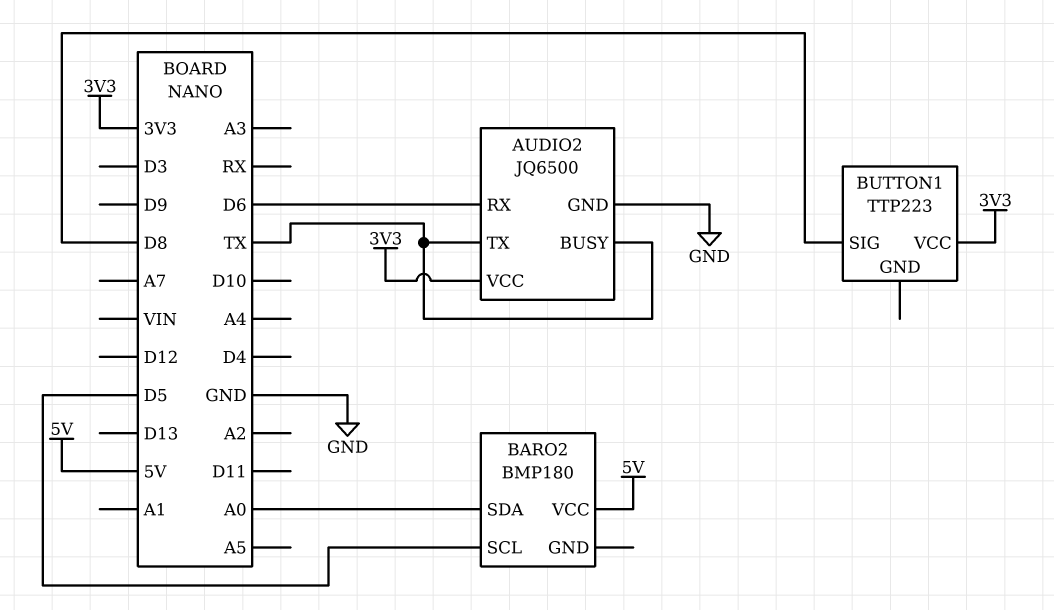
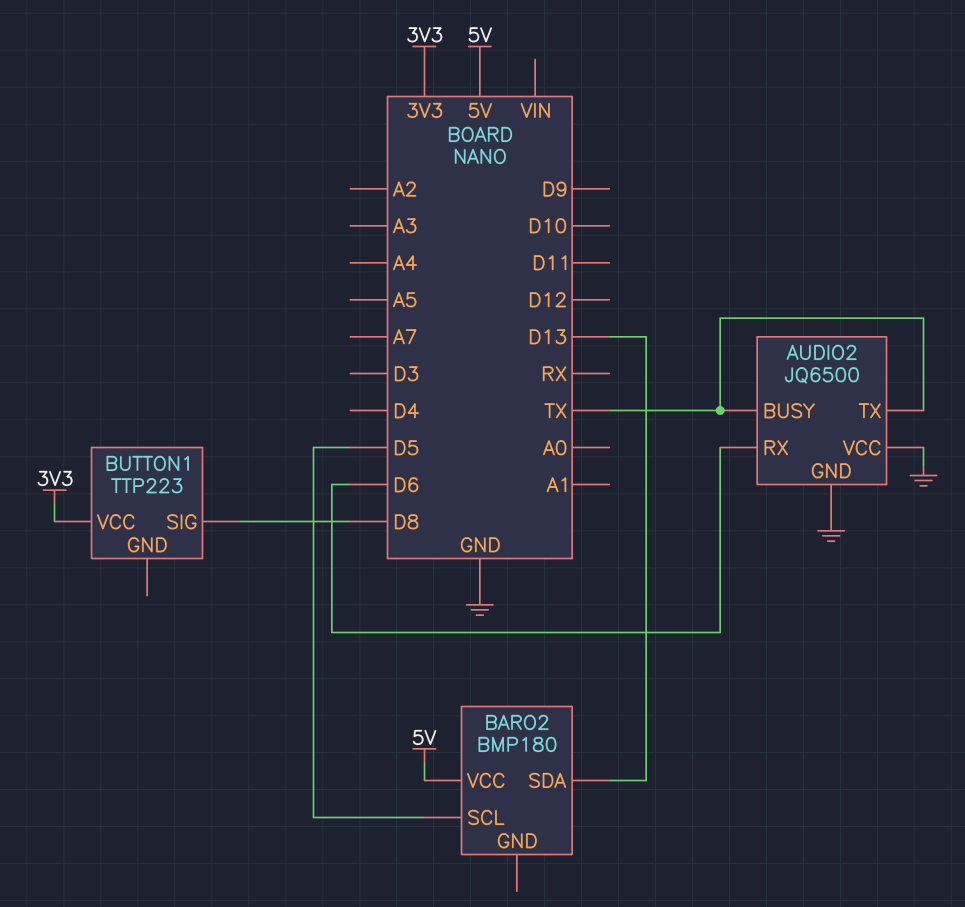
AUDIO2 pin VCC: 3V3 -> GND
BARO2 pin SDA: A0 -> D13

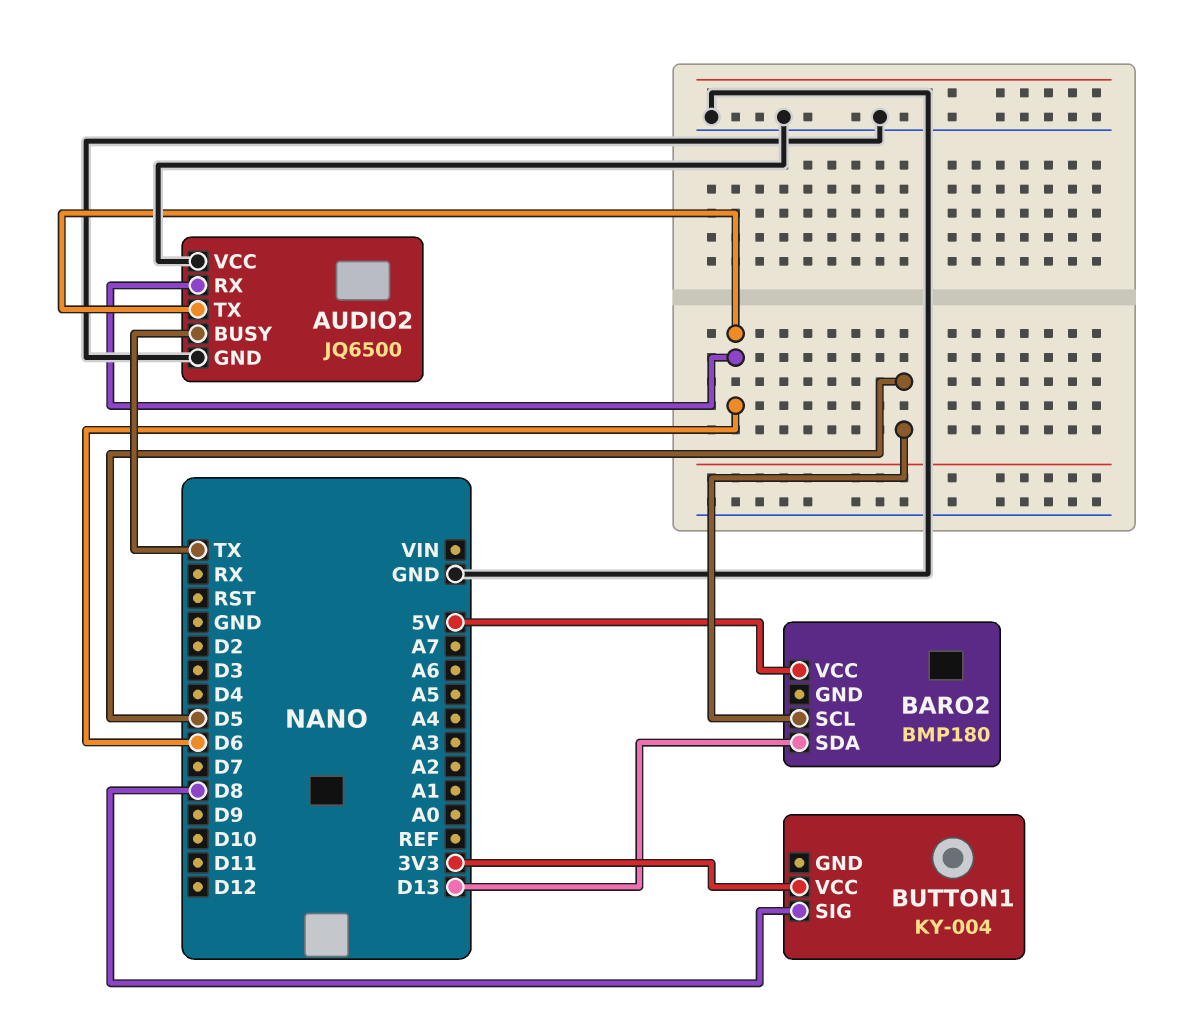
AUDIO2 pin TX: TX -> D6
BUTTON1: TTP223 -> KY-004

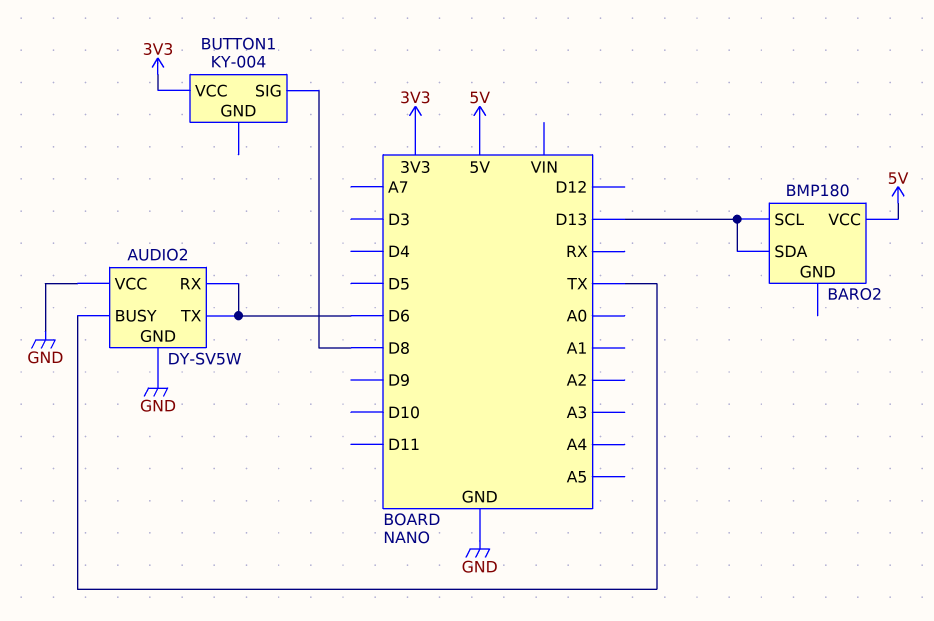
AUDIO2: JQ6500 -> DY-SV5W
BARO2 pin SCL: D5 -> D13

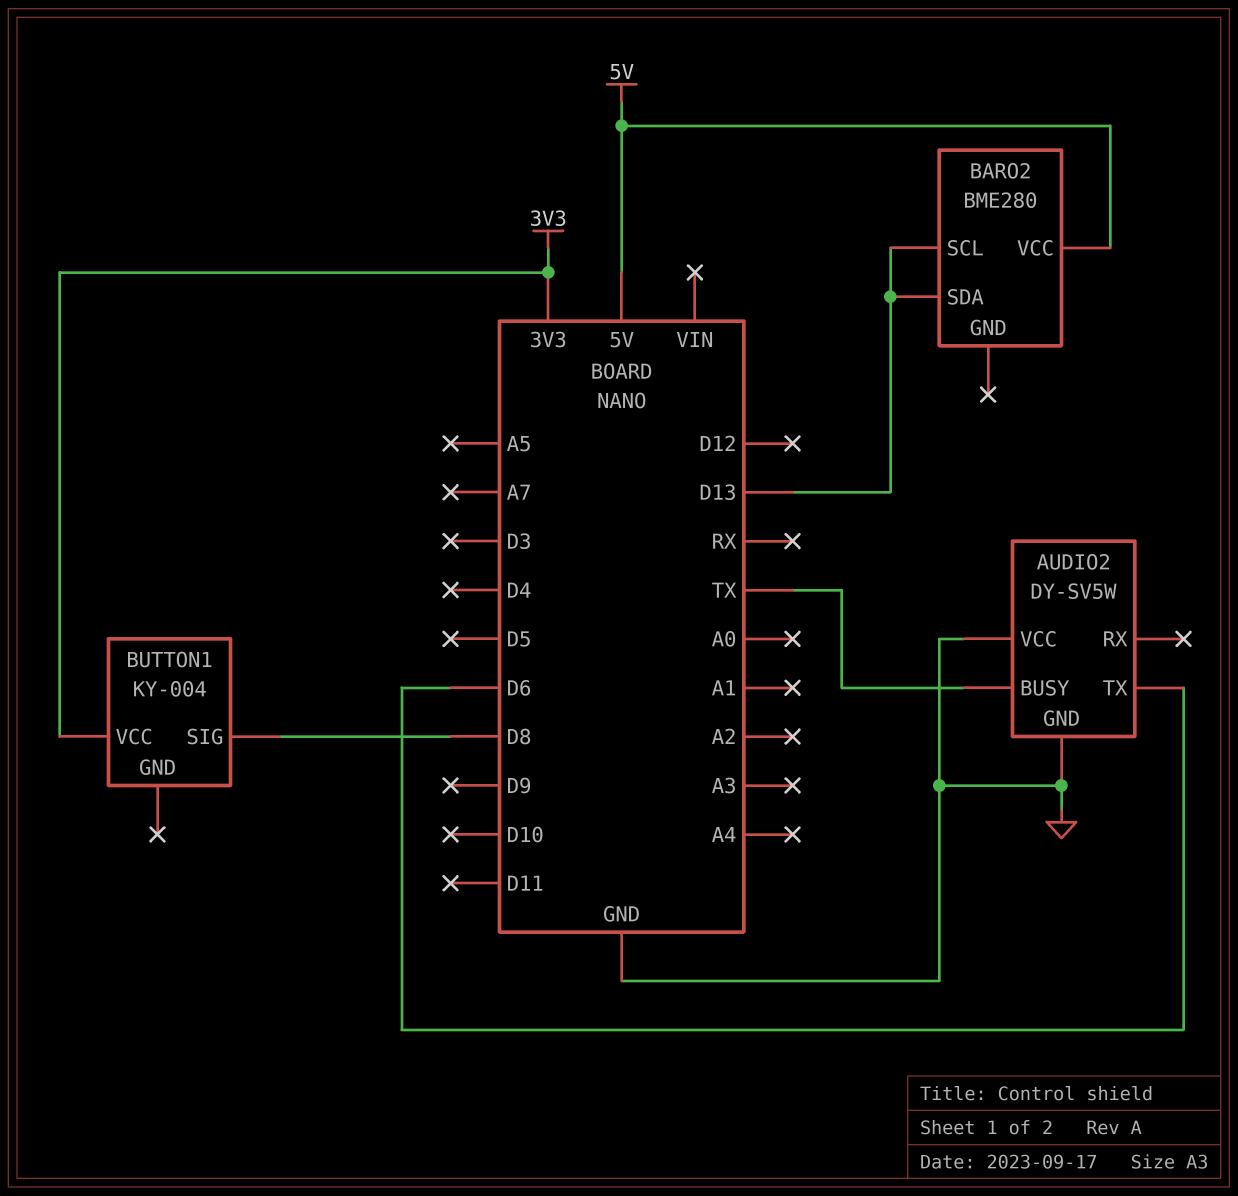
AUDIO2 pin RX: D6 -> none
BARO2: BMP180 -> BME280

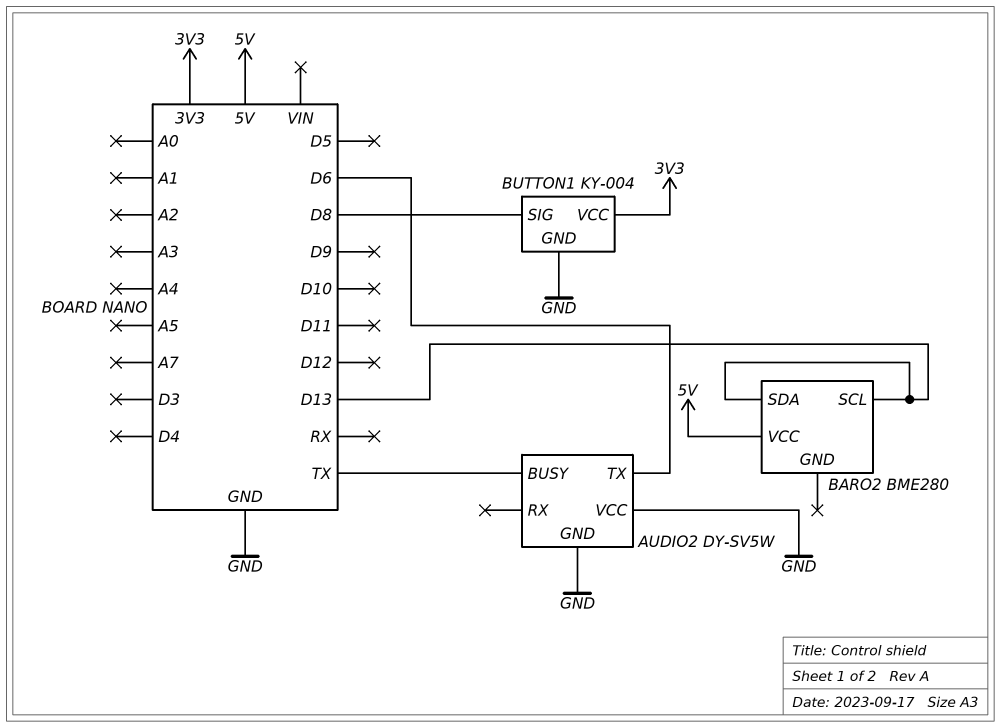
BUTTON1 pin GND: none -> GND

